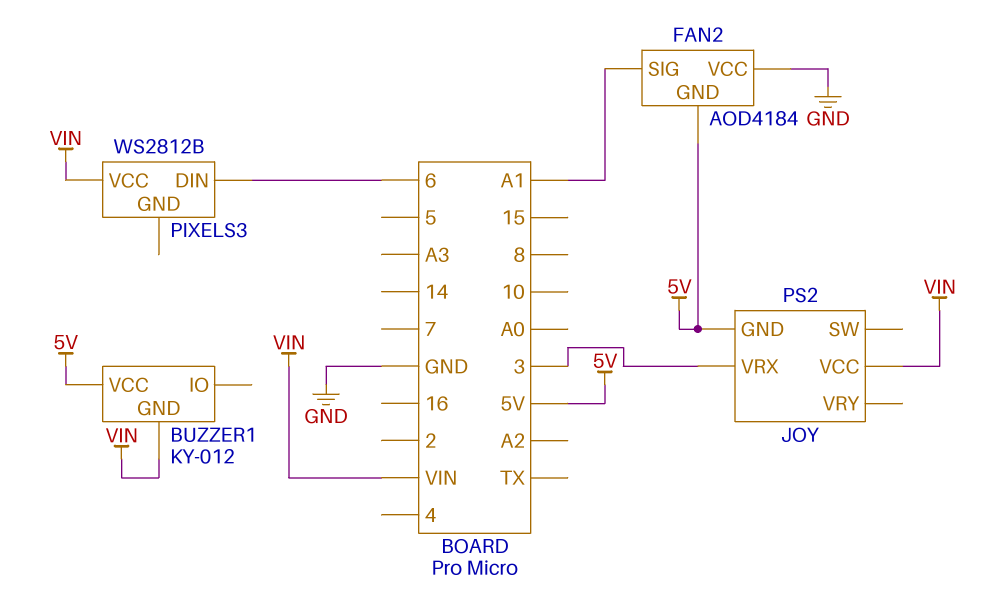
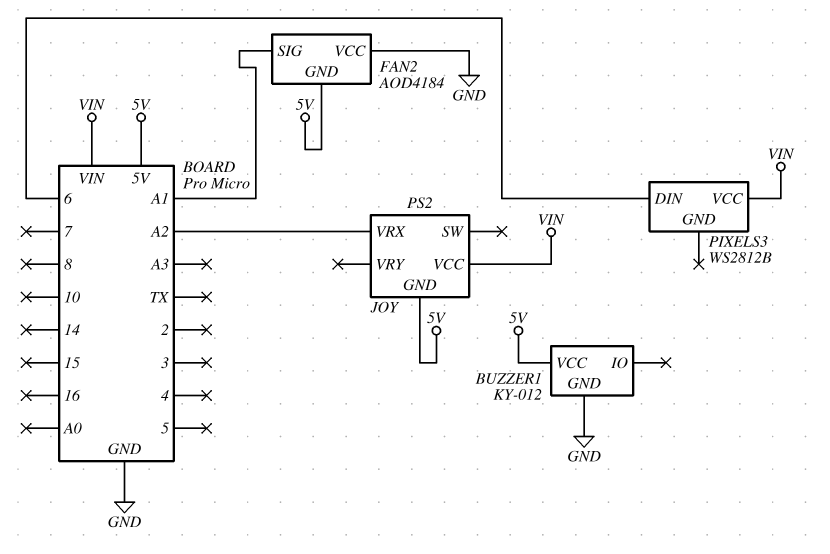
BUZZER1 pin GND: VIN -> GND
JOY pin VRX: 3 -> A2

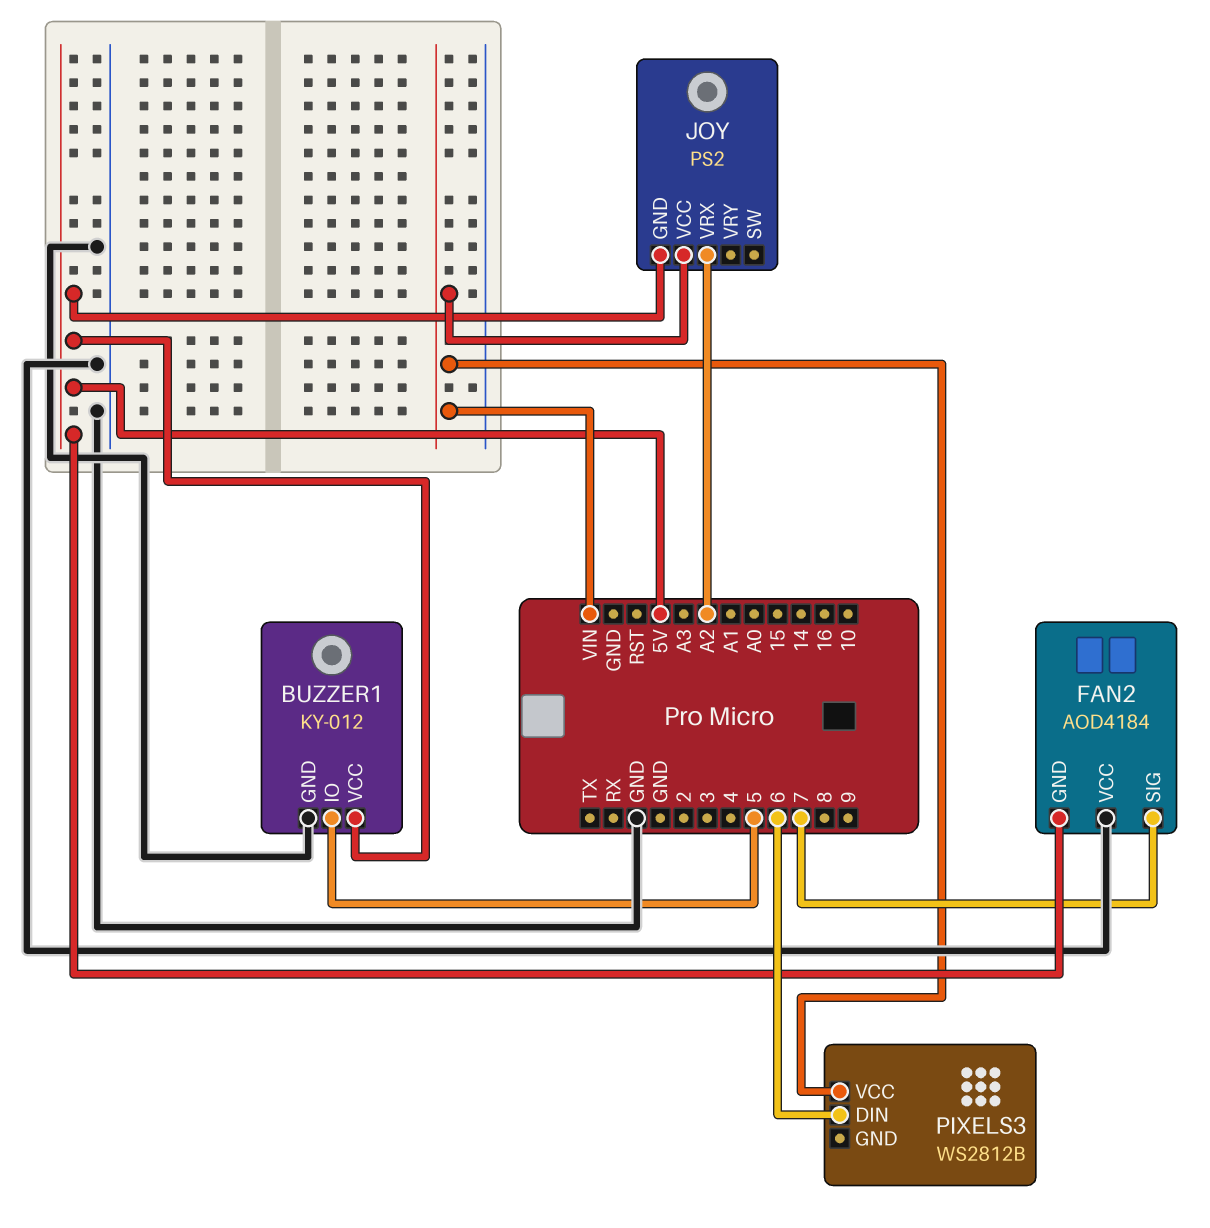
BUZZER1 pin IO: none -> 5
FAN2 pin SIG: A1 -> 7

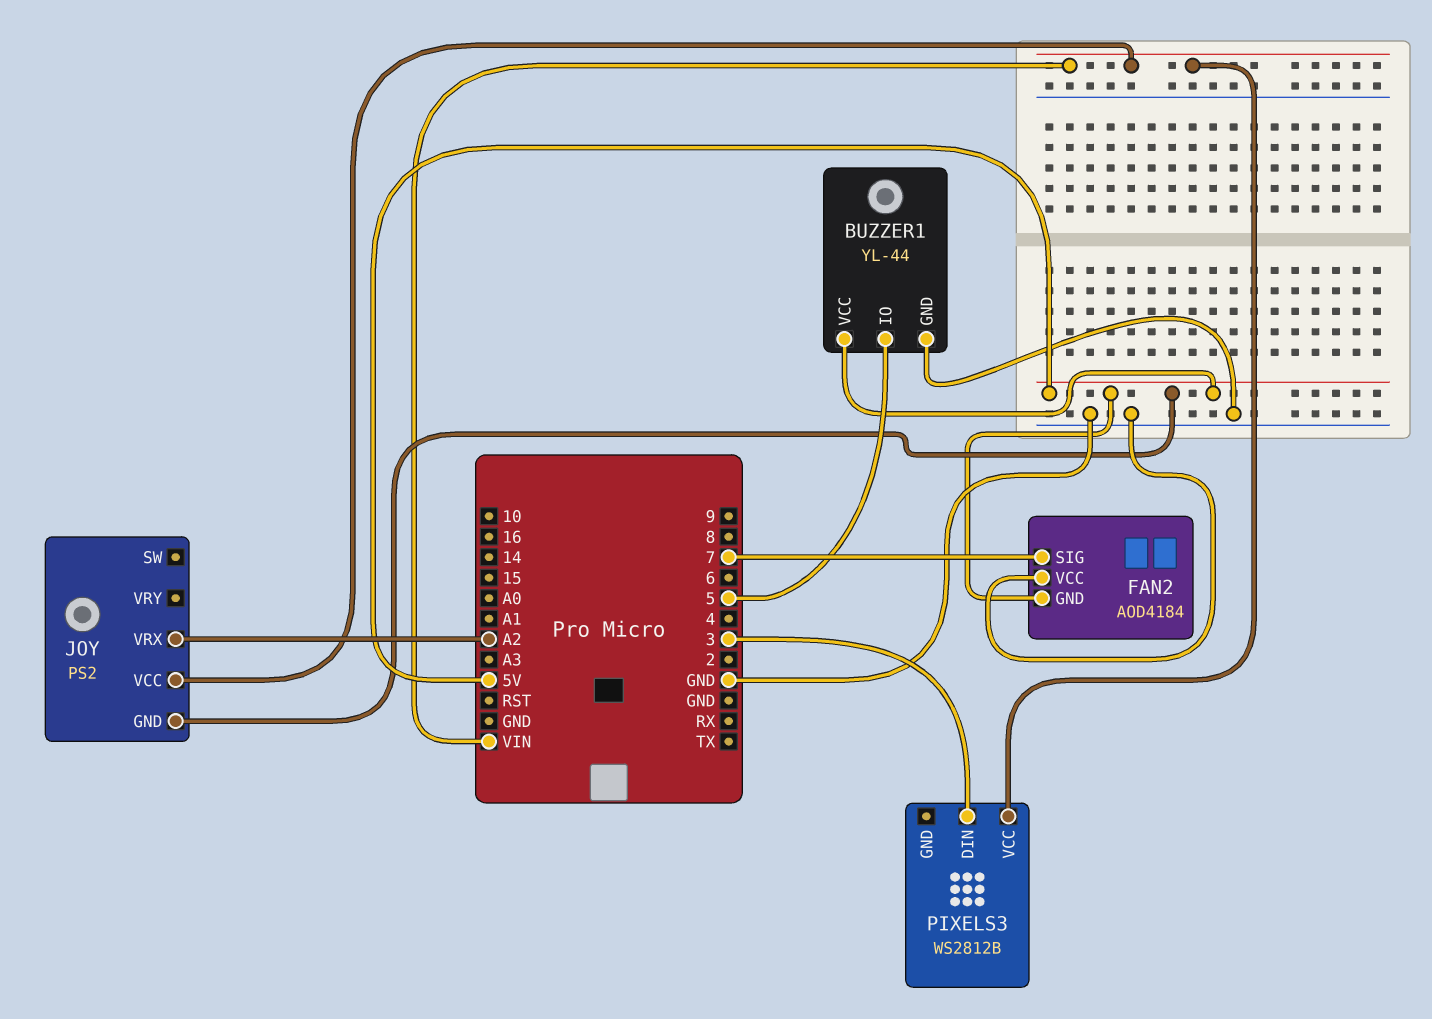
BUZZER1: KY-012 -> YL-44
PIXELS3 pin DIN: 6 -> 3

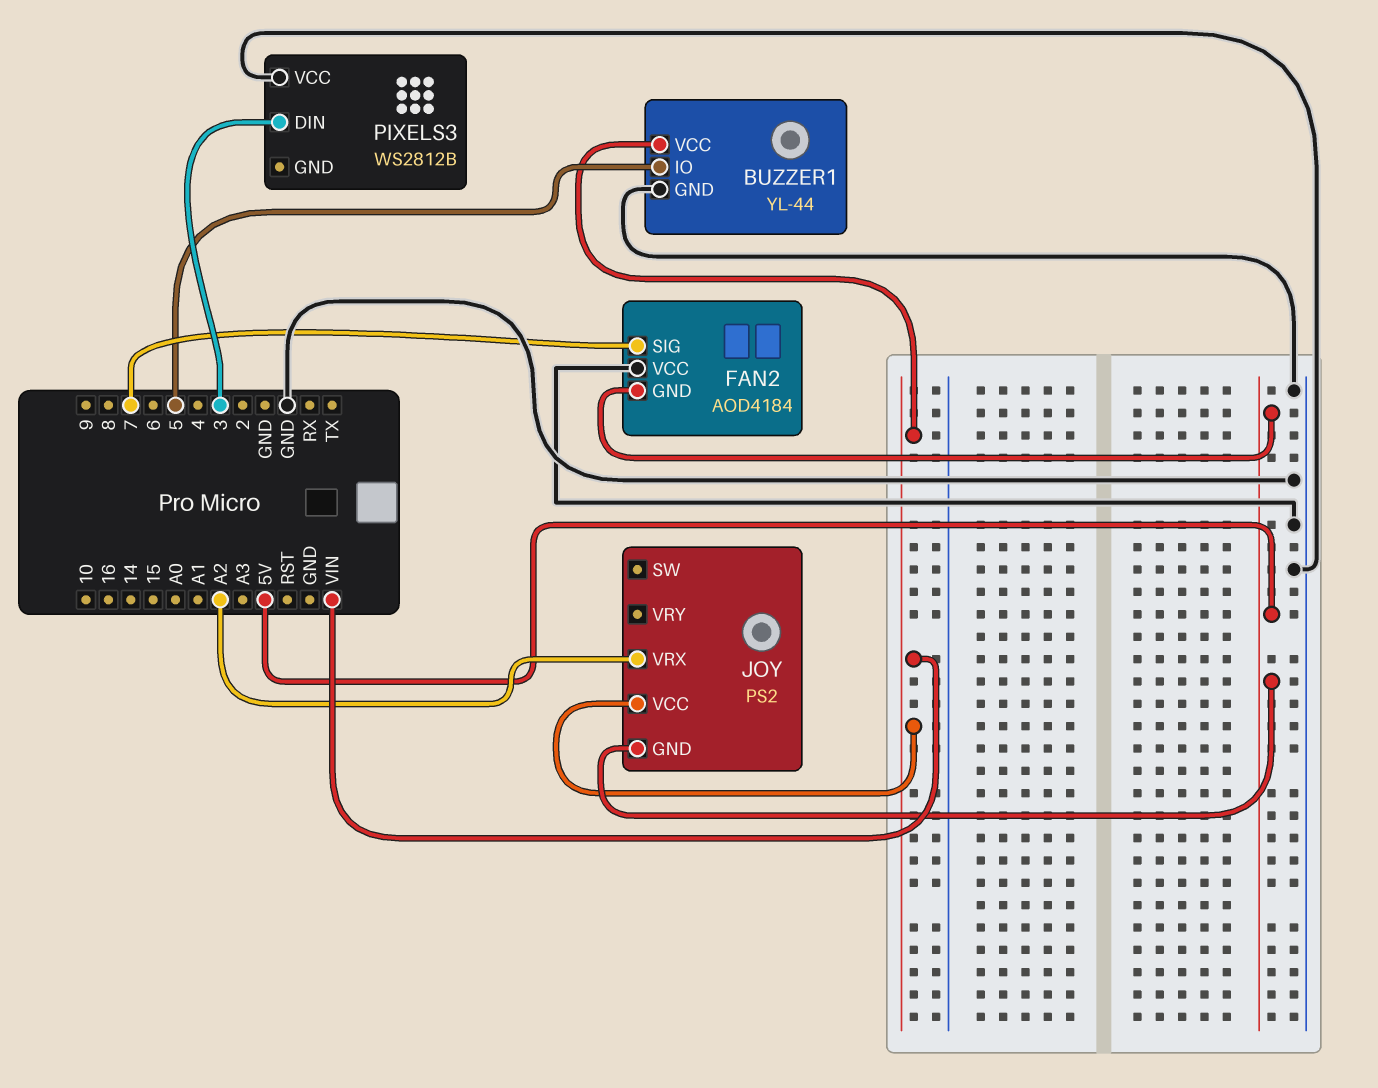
BUZZER1 pin VCC: 5V -> VIN
PIXELS3 pin VCC: VIN -> GND

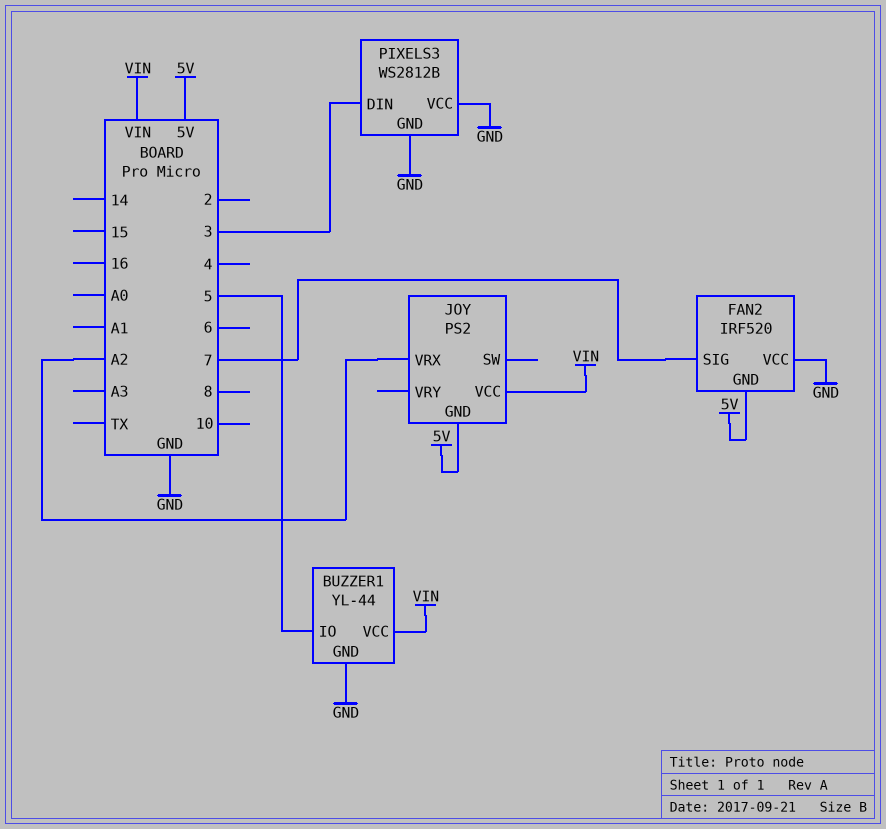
FAN2: AOD4184 -> IRF520
PIXELS3 pin GND: none -> GND

